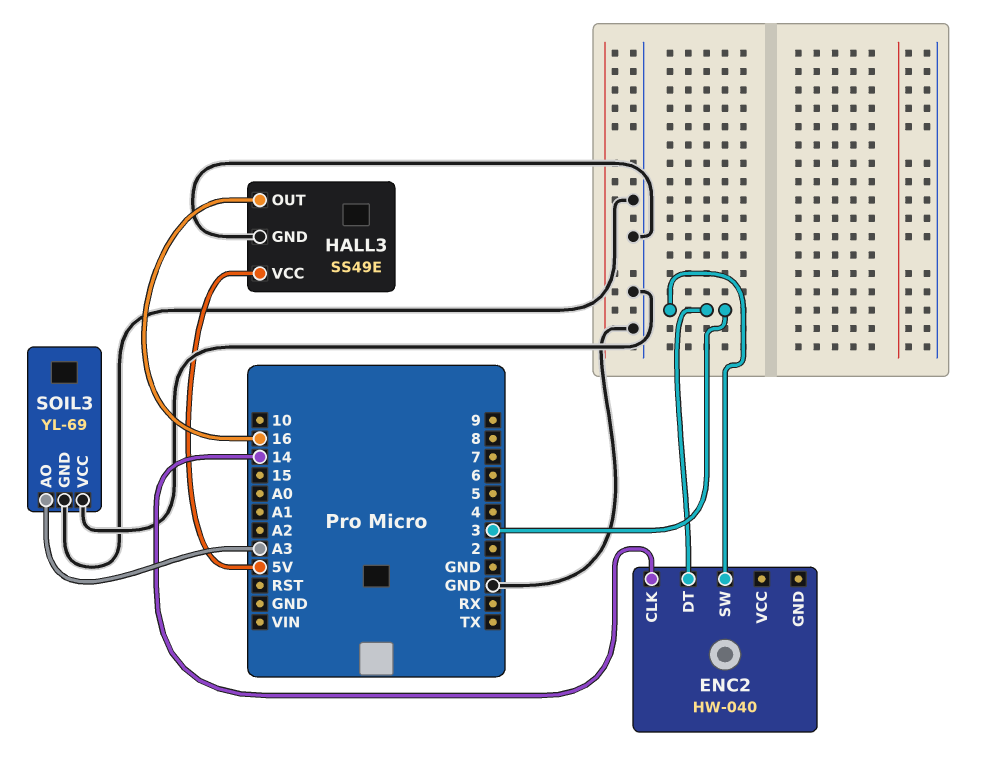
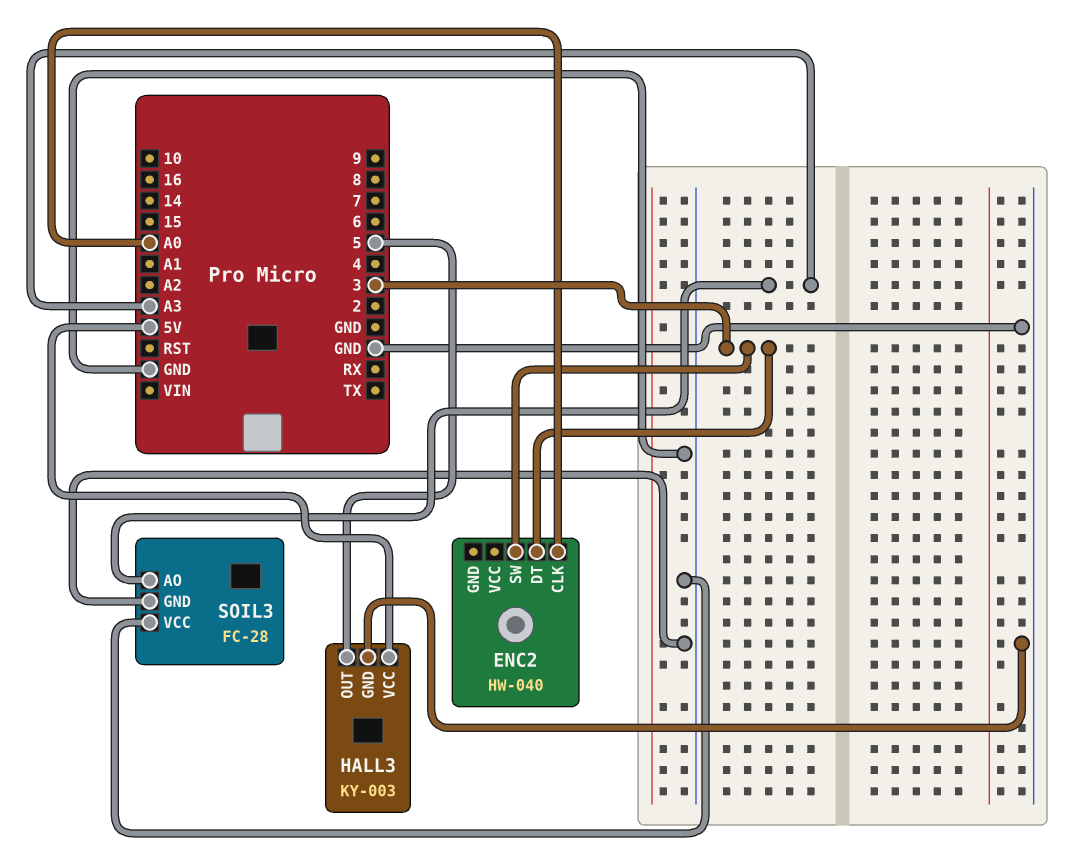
ENC2 pin CLK: 14 -> A0
HALL3: SS49E -> KY-003
HALL3 pin OUT: 16 -> 5
SOIL3: YL-69 -> FC-28

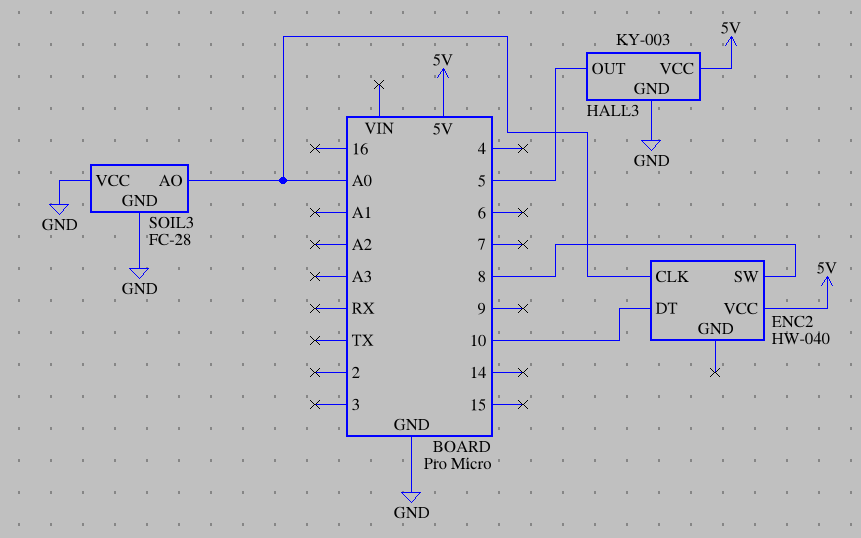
ENC2 pin DT: 3 -> 10
ENC2 pin SW: 3 -> 8
ENC2 pin VCC: none -> 5V
SOIL3 pin AO: A3 -> A0

